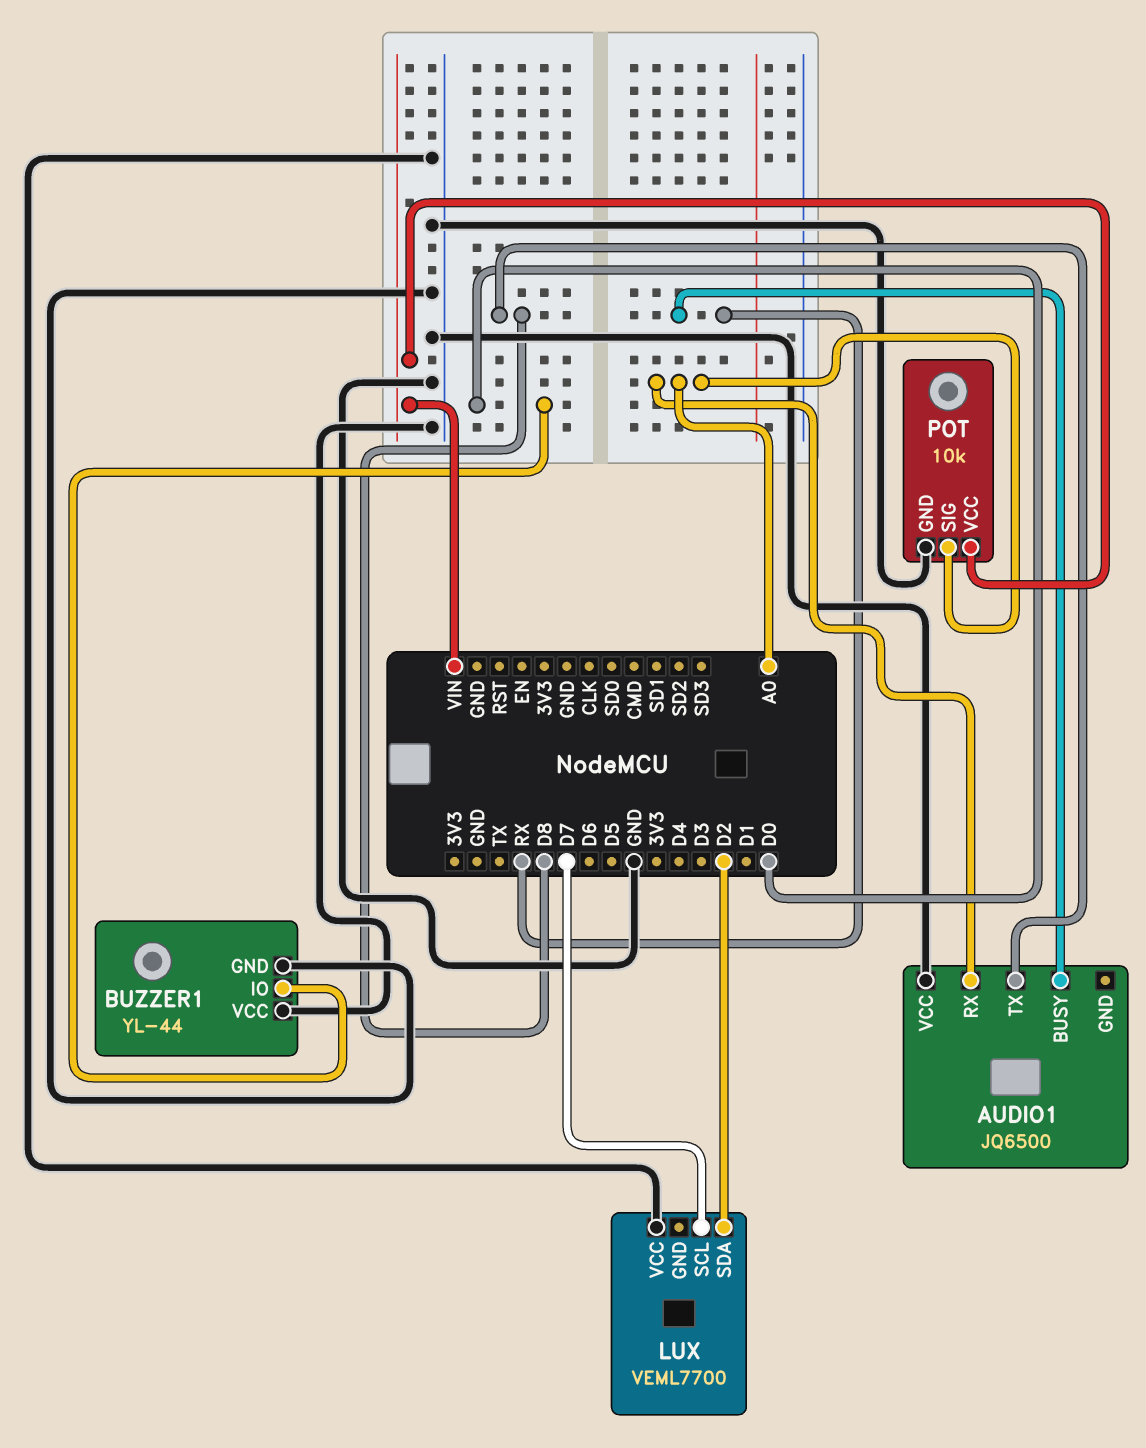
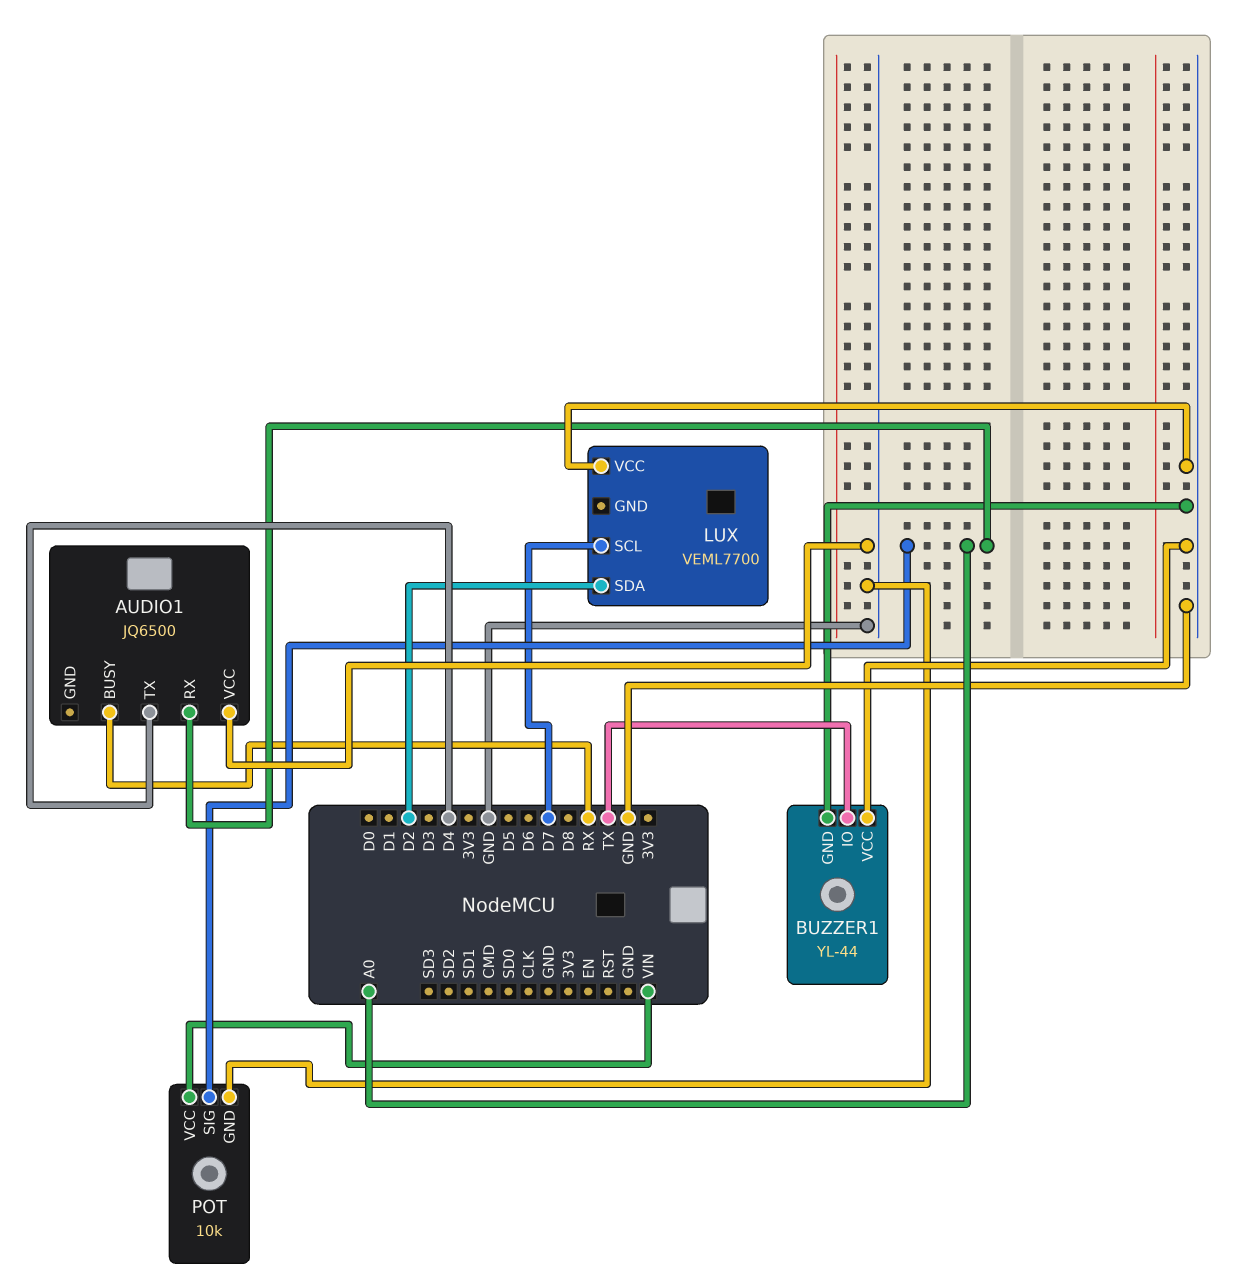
AUDIO1 pin TX: D8 -> D4
BUZZER1 pin IO: D0 -> TX

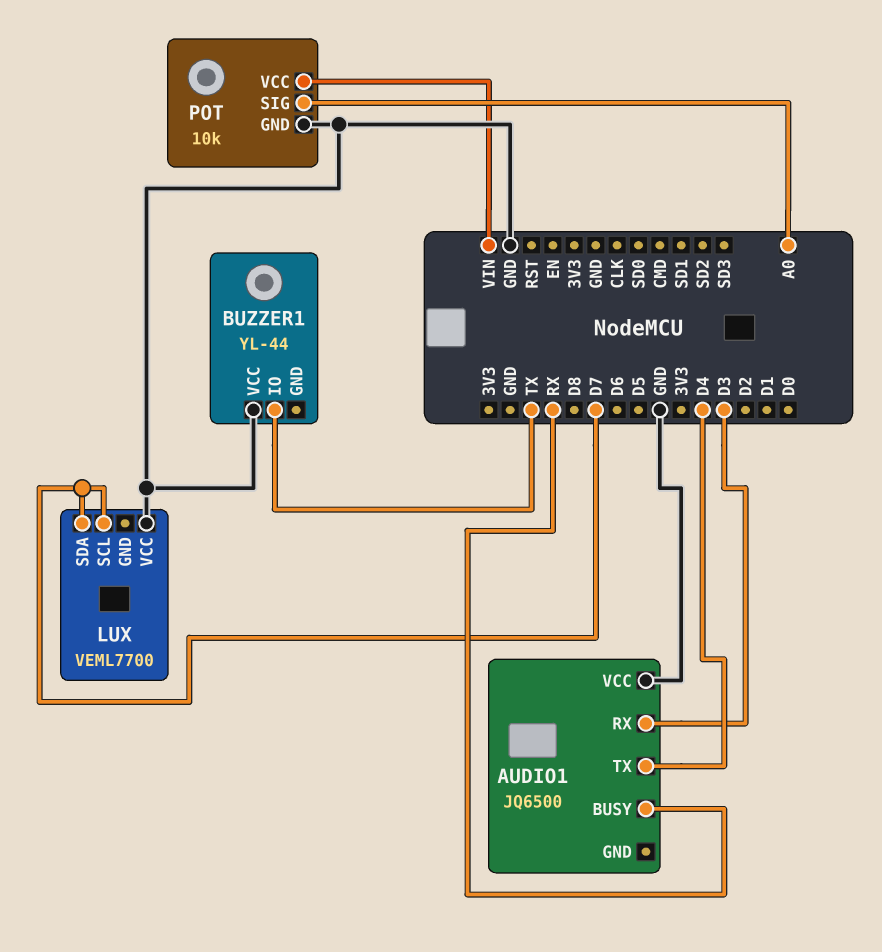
AUDIO1 pin RX: A0 -> D3
BUZZER1 pin GND: GND -> none
LUX pin SDA: D2 -> D7

